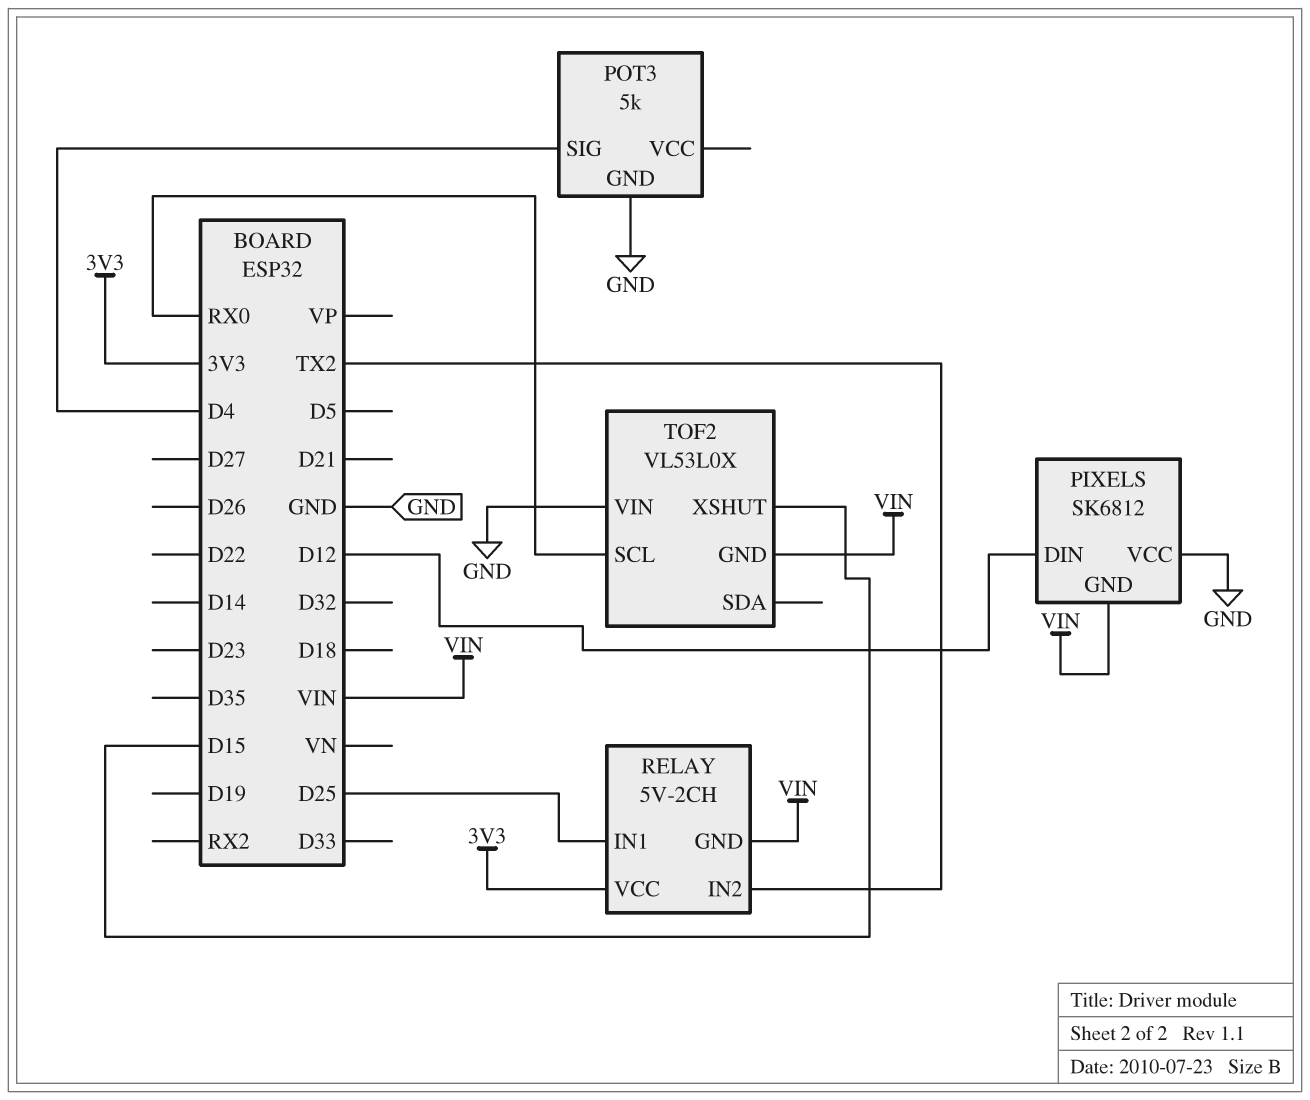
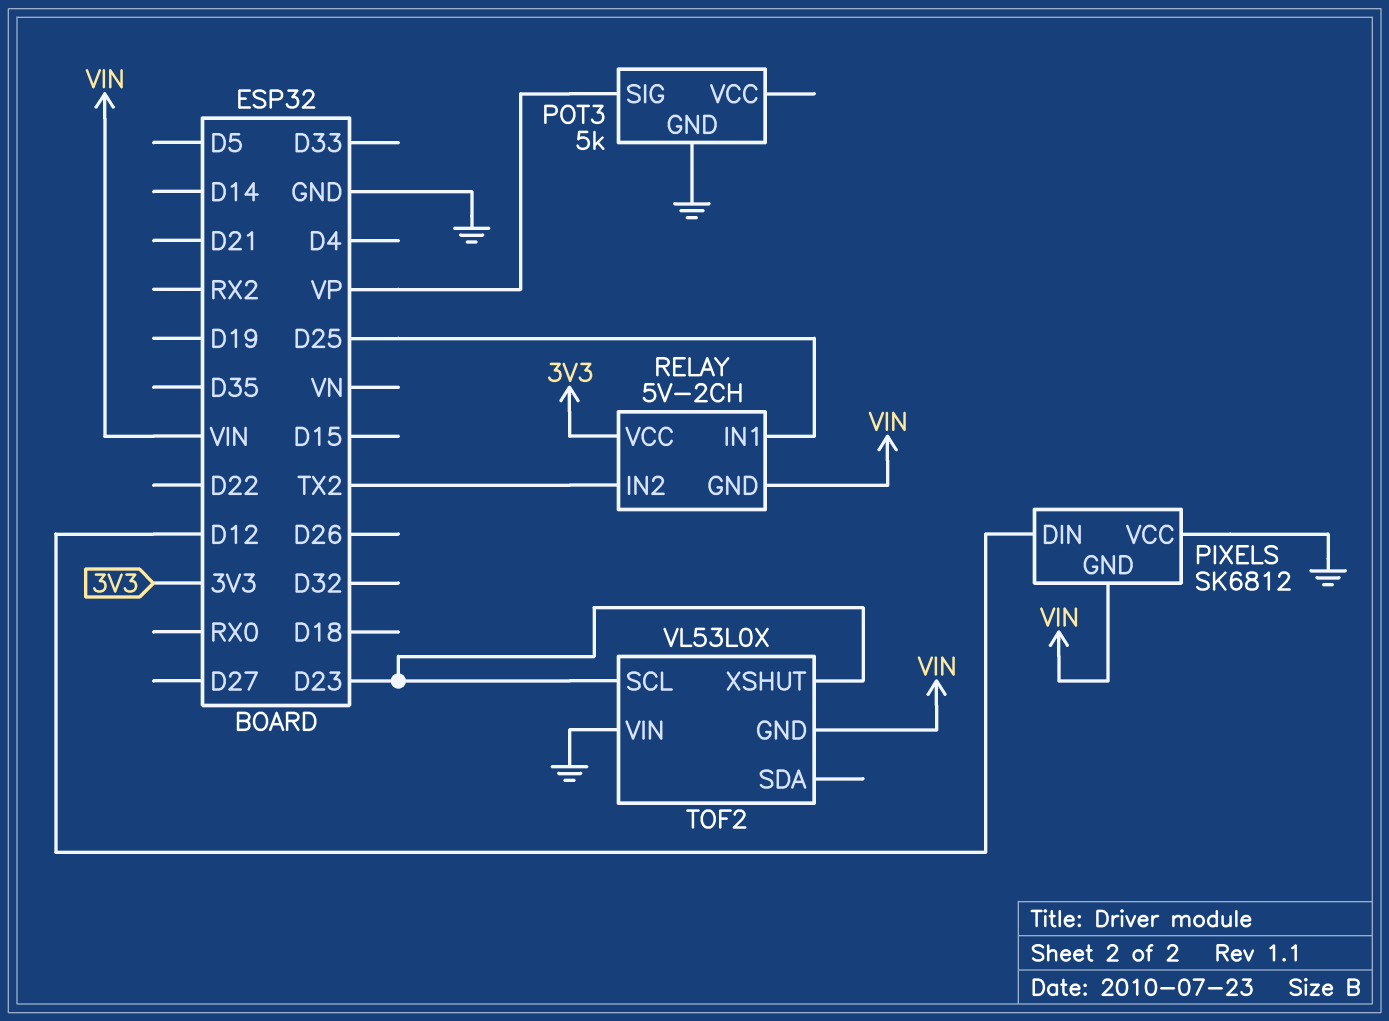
POT3 pin SIG: D4 -> VP
TOF2 pin SCL: RX0 -> D23
TOF2 pin XSHUT: D15 -> D23

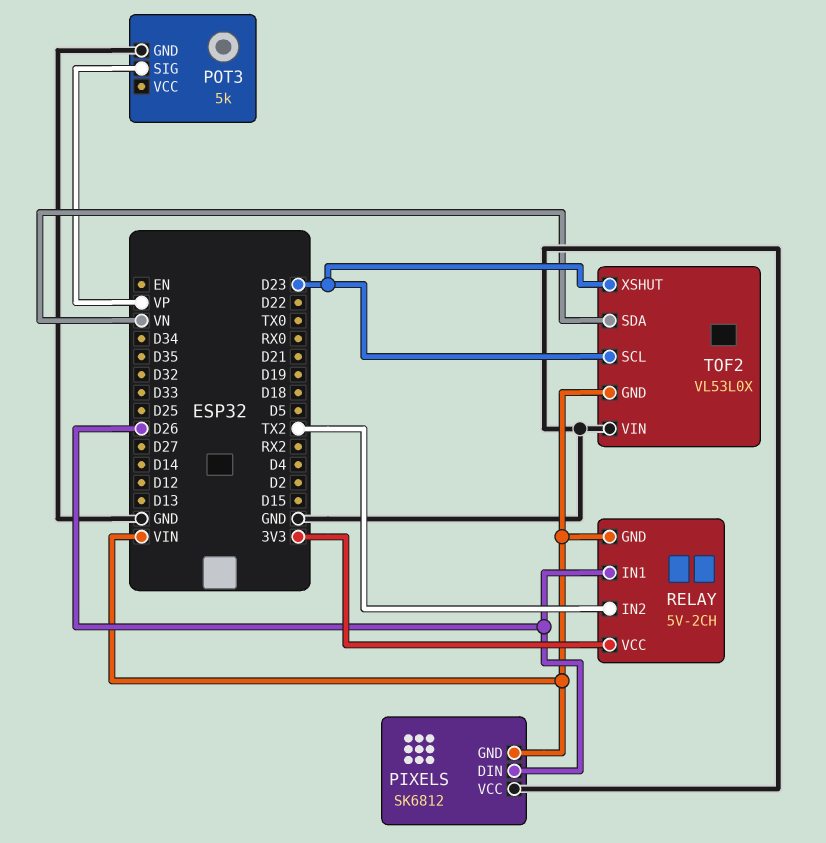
PIXELS pin DIN: D12 -> D26
RELAY pin IN1: D25 -> D26
TOF2 pin SDA: none -> VN

